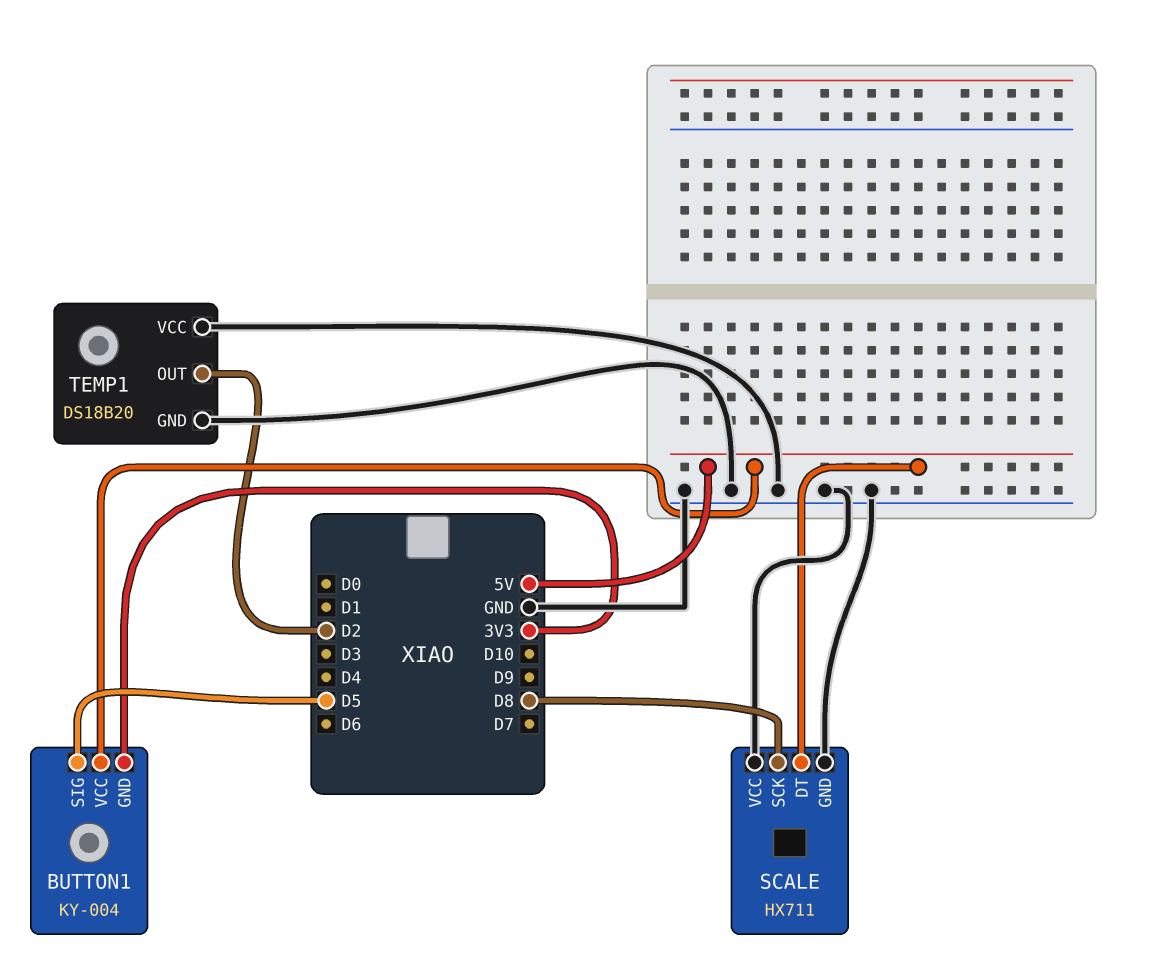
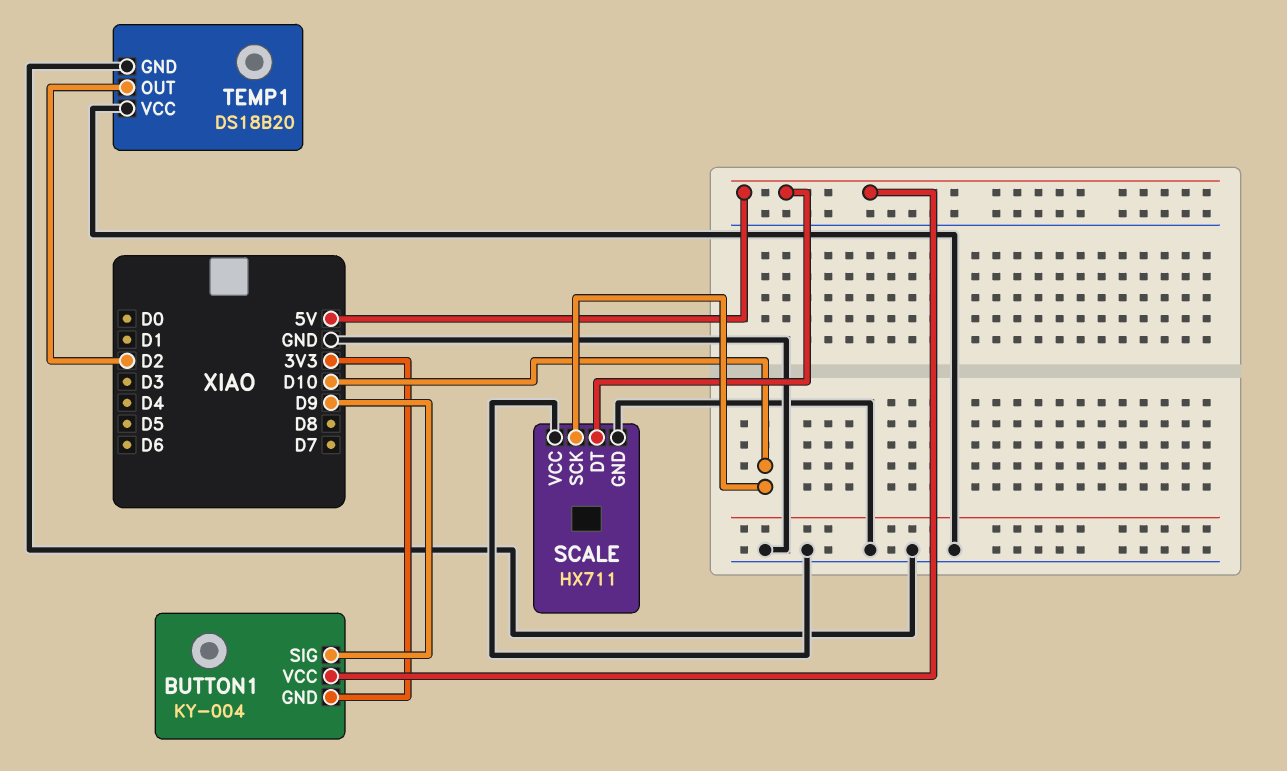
BUTTON1 pin SIG: D5 -> D9
SCALE pin SCK: D8 -> D10

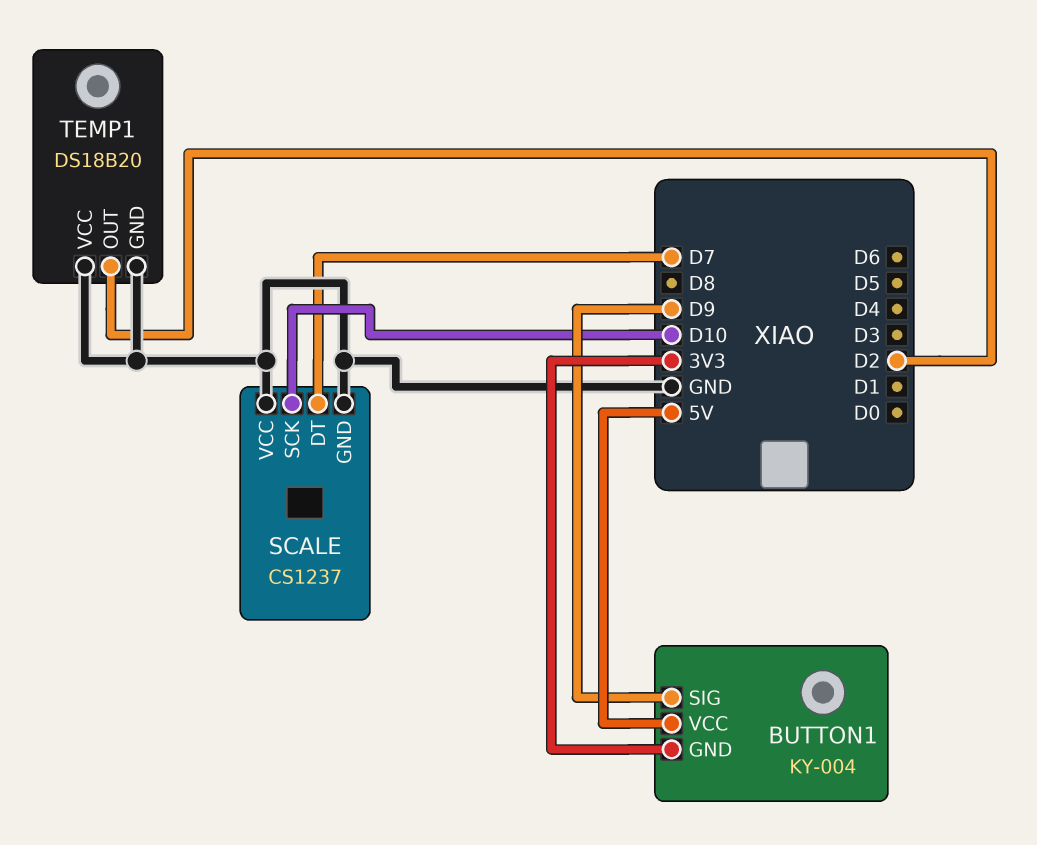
SCALE: HX711 -> CS1237
SCALE pin DT: 5V -> D7

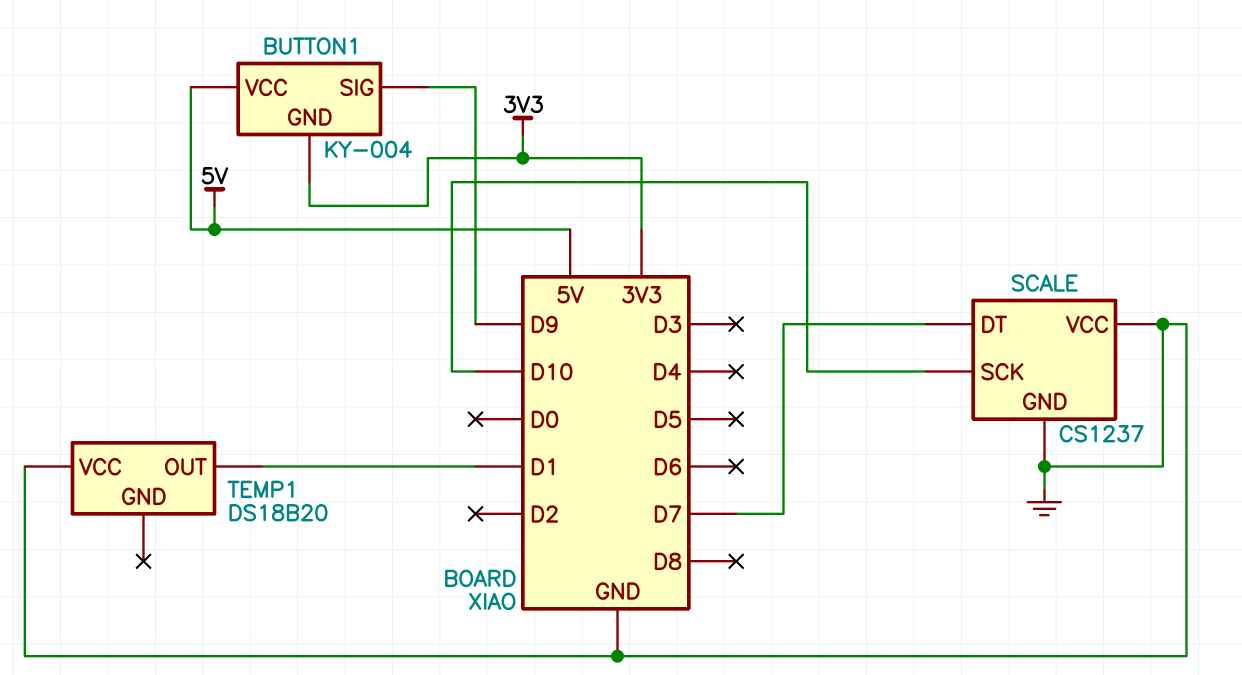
TEMP1 pin GND: GND -> none
TEMP1 pin OUT: D2 -> D1

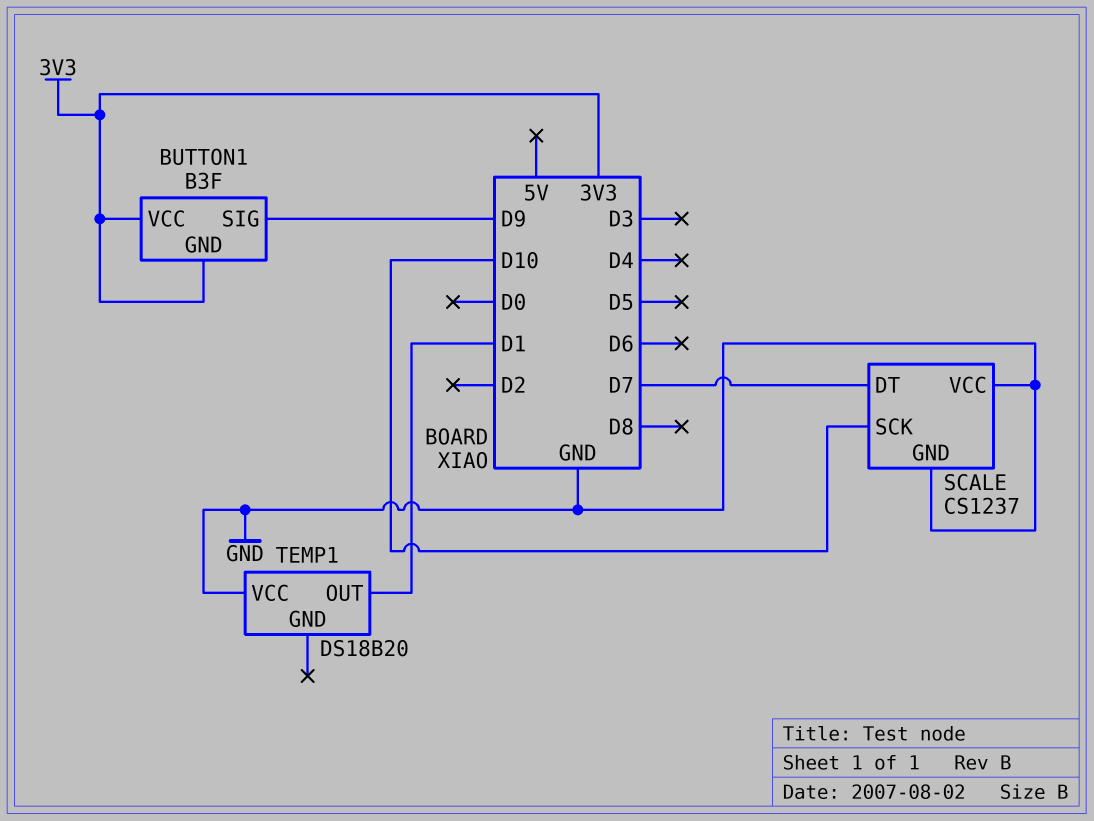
BUTTON1: KY-004 -> B3F
BUTTON1 pin VCC: 5V -> 3V3

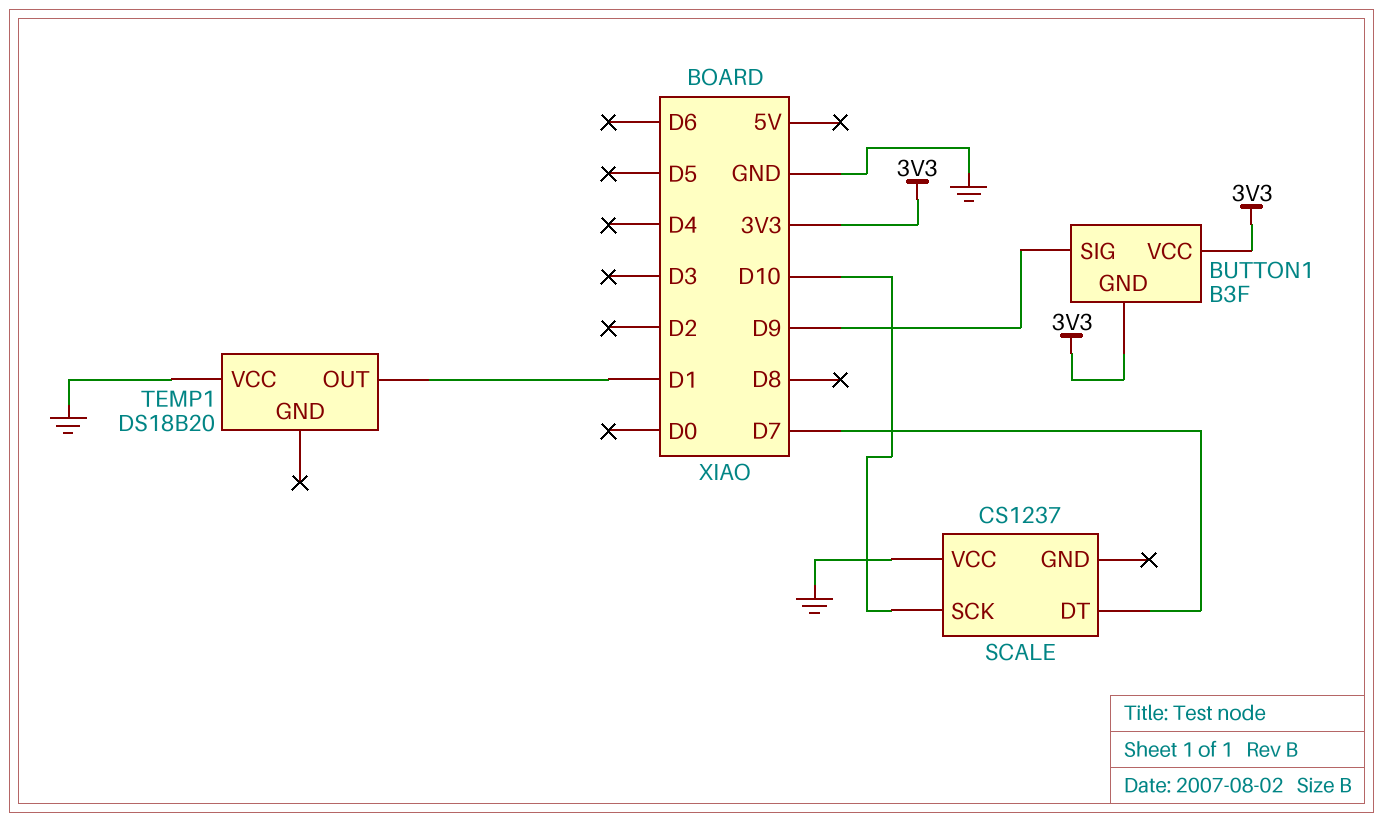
SCALE pin GND: GND -> none

